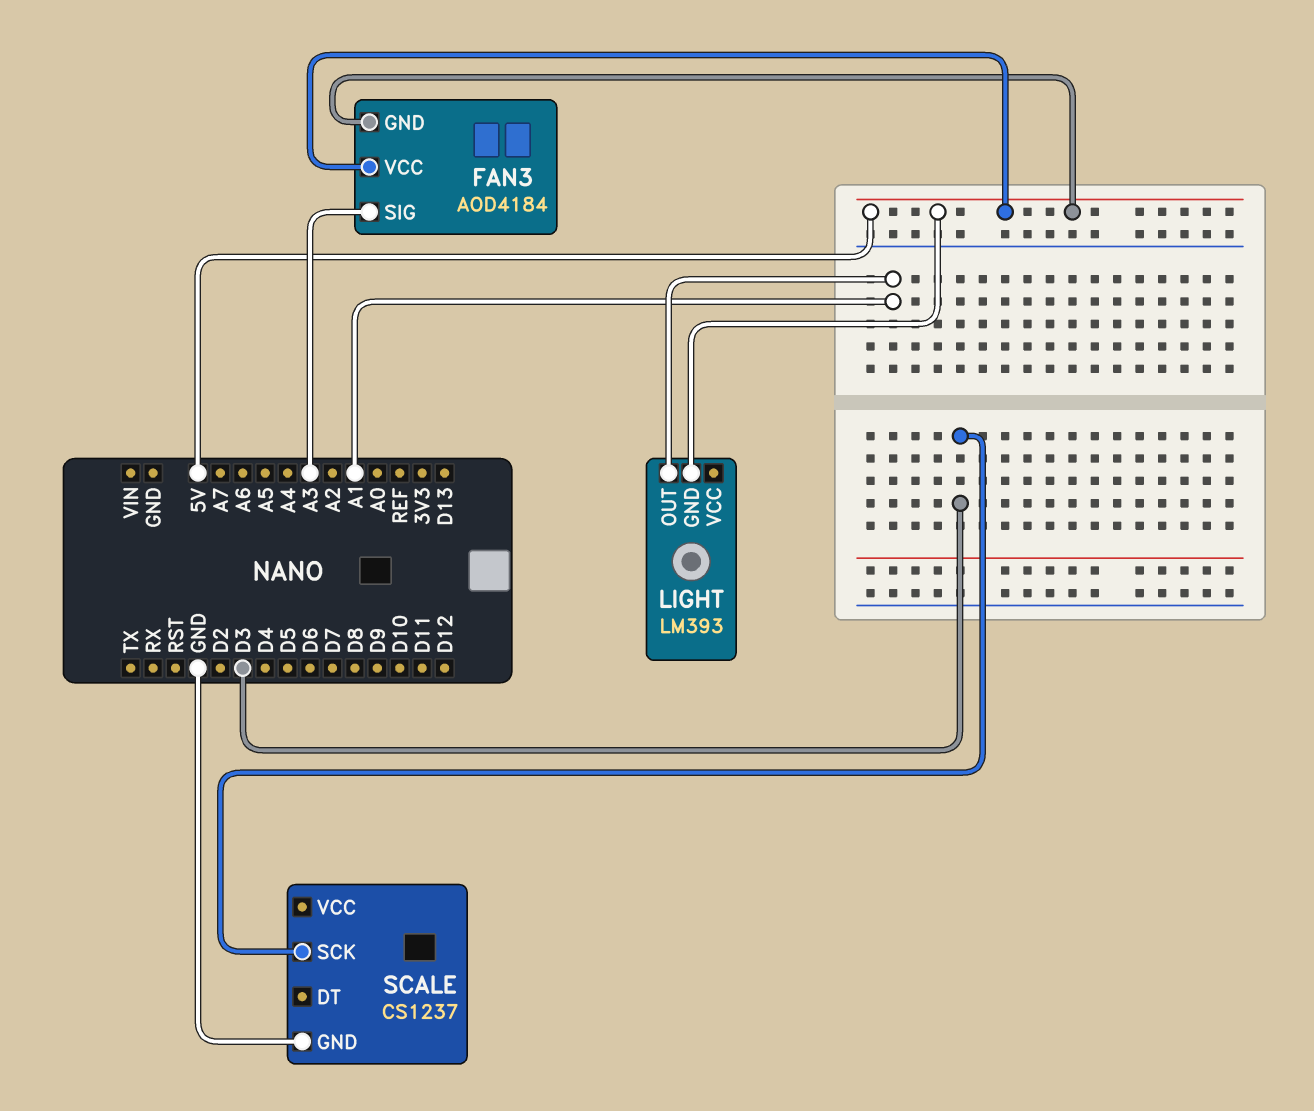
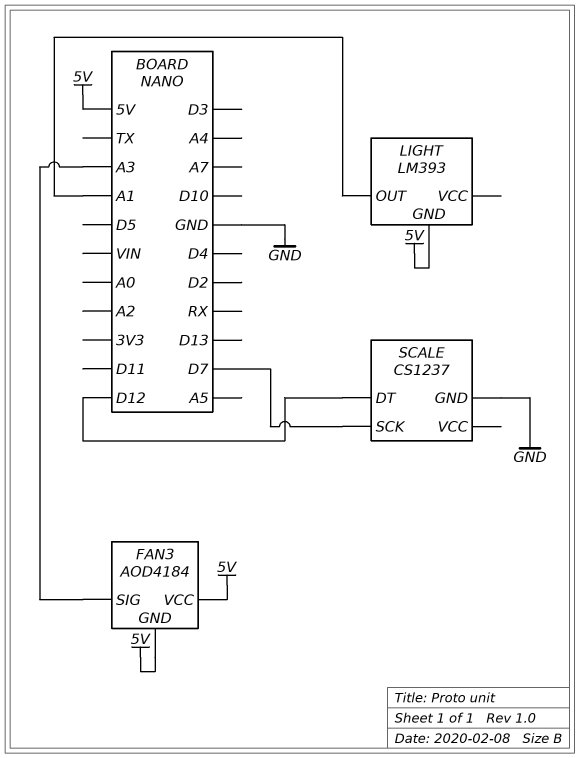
SCALE pin DT: none -> D12
SCALE pin SCK: D3 -> D7

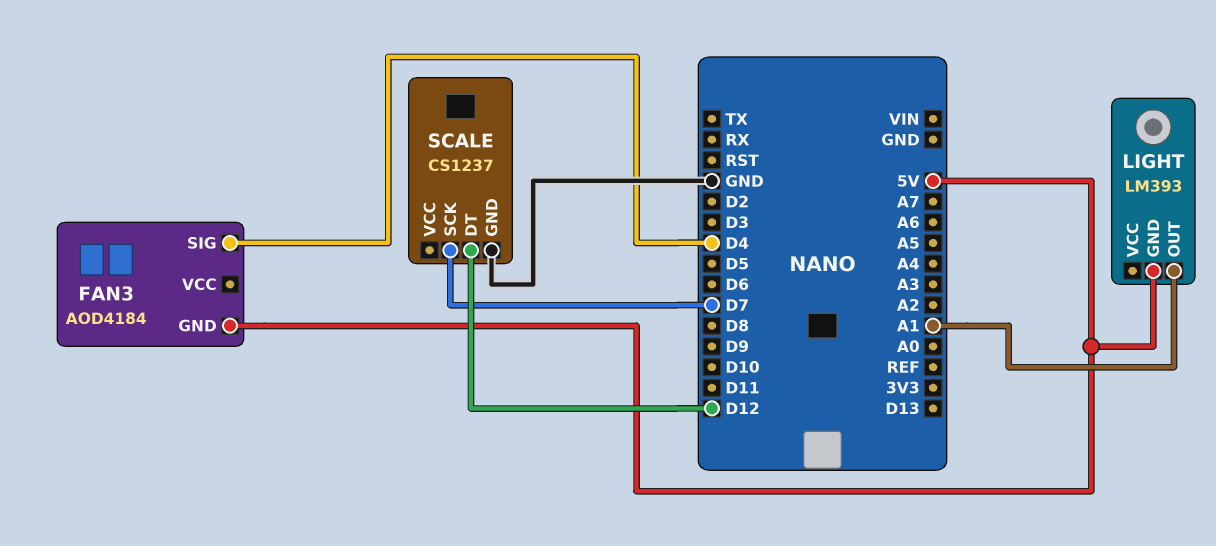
FAN3 pin SIG: A3 -> D4
FAN3 pin VCC: 5V -> none

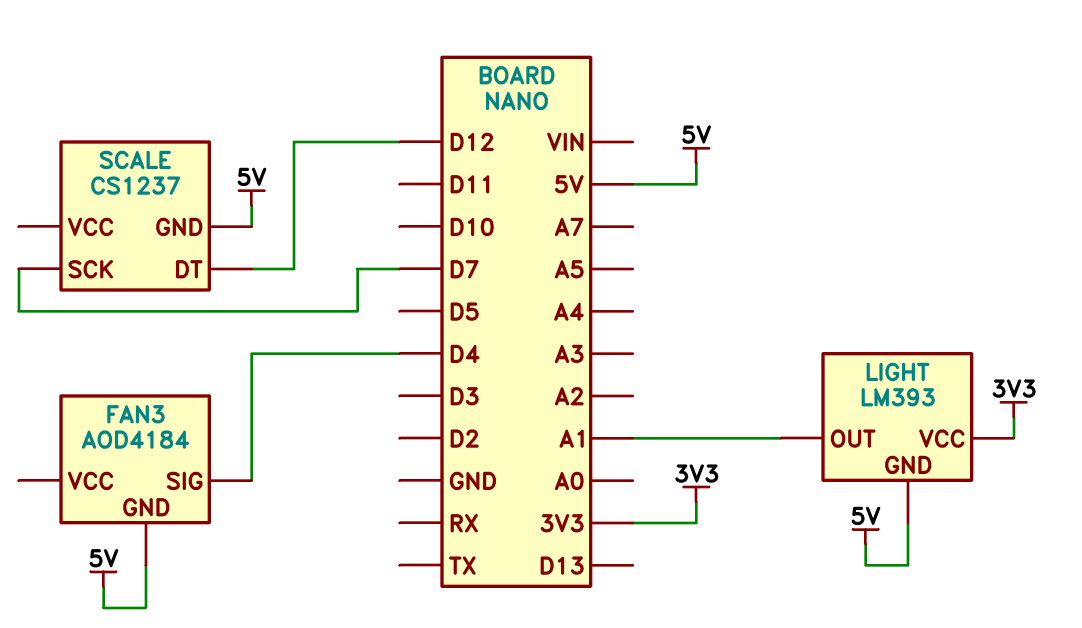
LIGHT pin VCC: none -> 3V3
SCALE pin GND: GND -> 5V

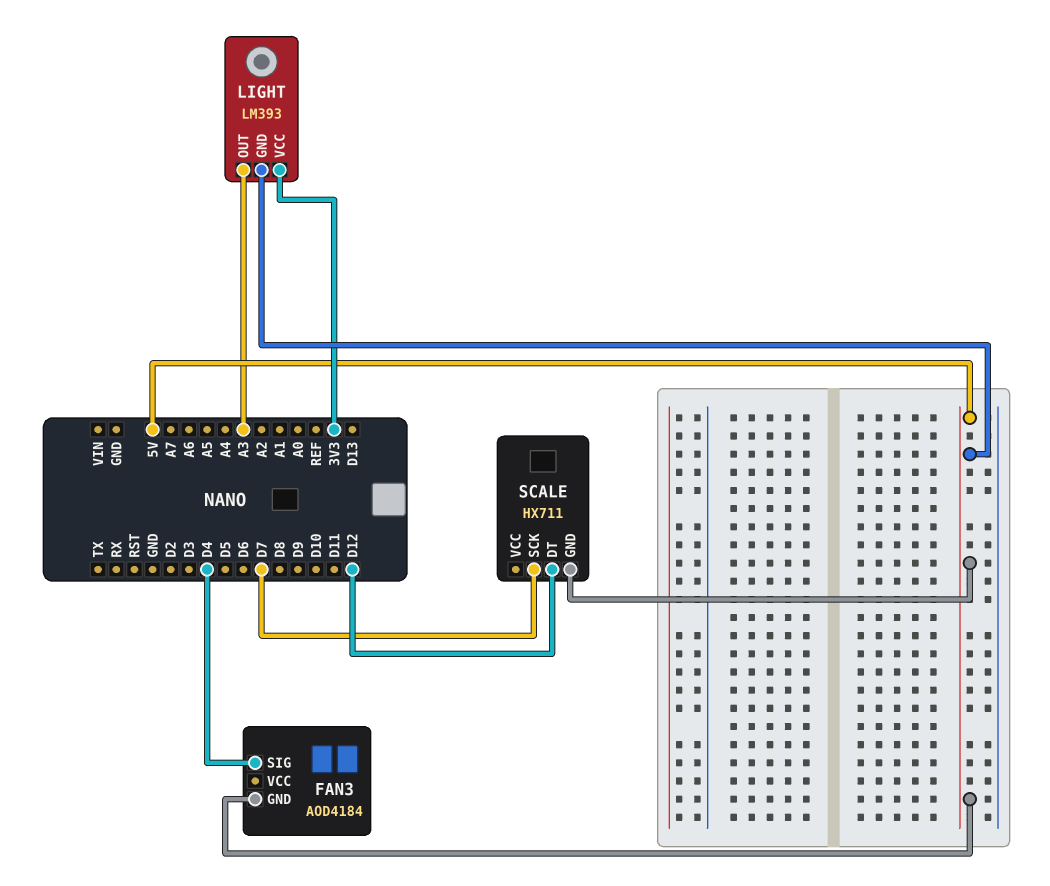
LIGHT pin OUT: A1 -> A3
SCALE: CS1237 -> HX711

